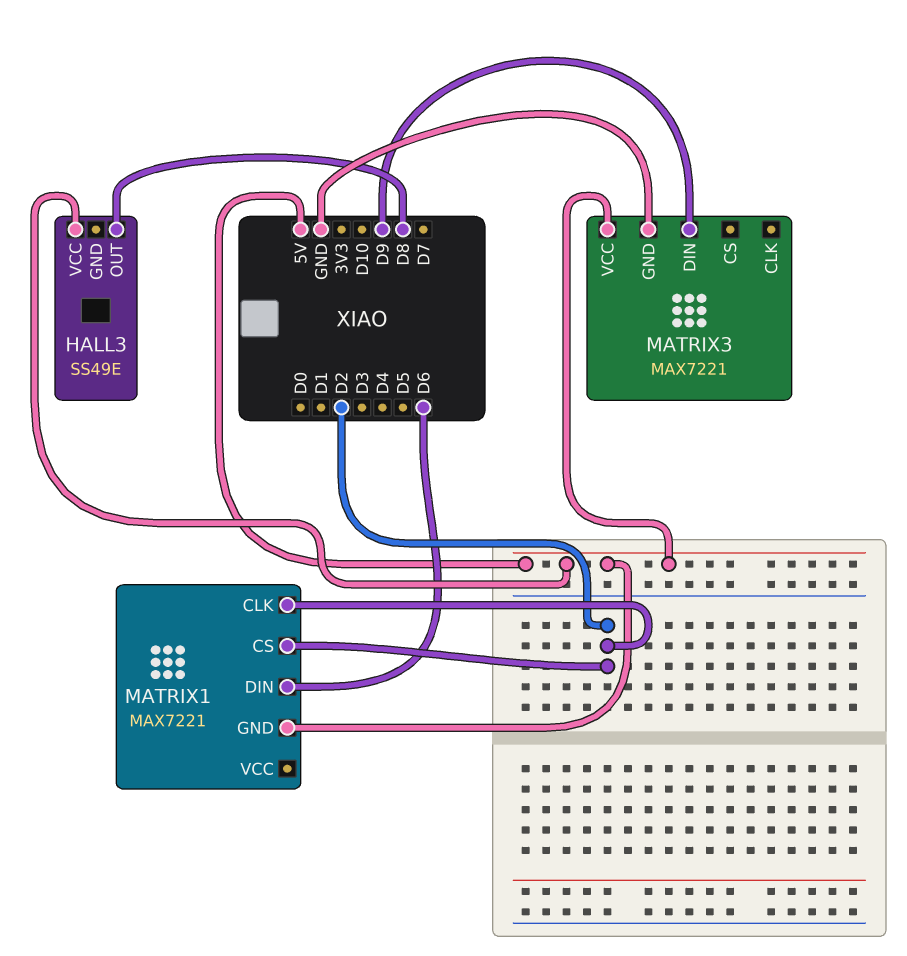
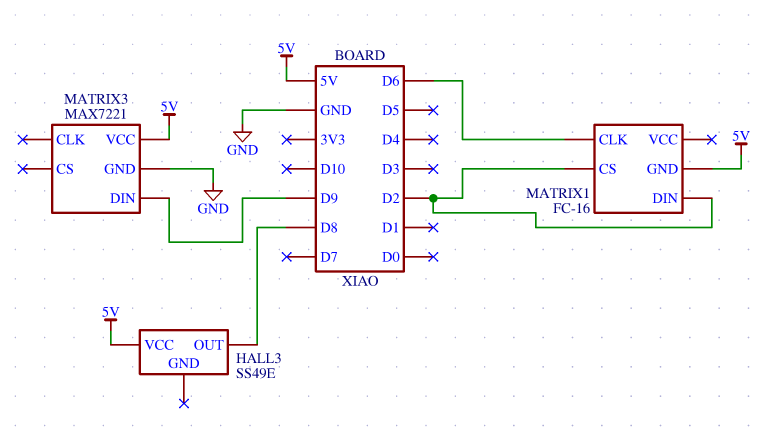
MATRIX1: MAX7221 -> FC-16
MATRIX1 pin CLK: D2 -> D6
MATRIX1 pin DIN: D6 -> D2

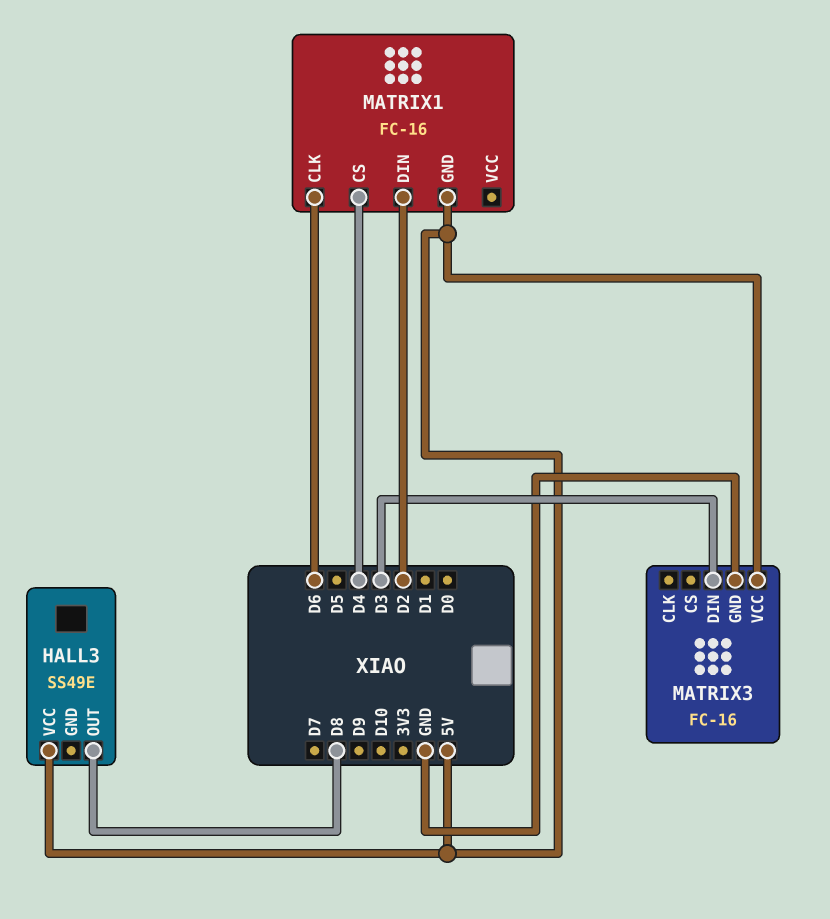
MATRIX1 pin CS: D2 -> D4
MATRIX3: MAX7221 -> FC-16
MATRIX3 pin DIN: D9 -> D3

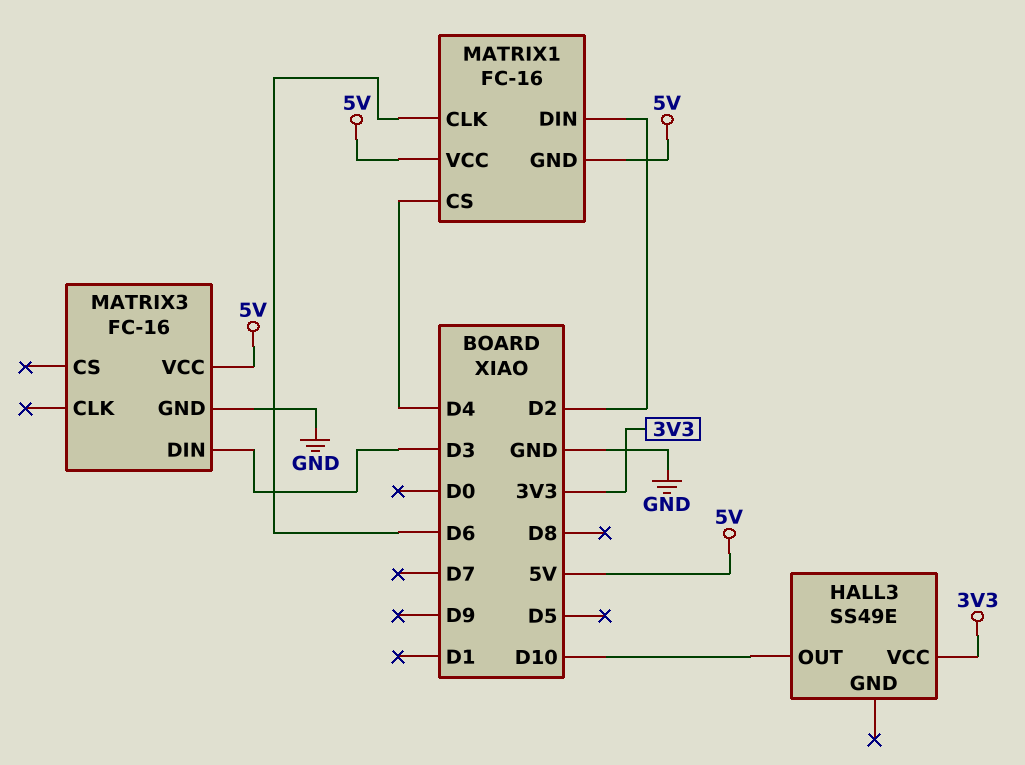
HALL3 pin OUT: D8 -> D10
HALL3 pin VCC: 5V -> 3V3
MATRIX1 pin VCC: none -> 5V

